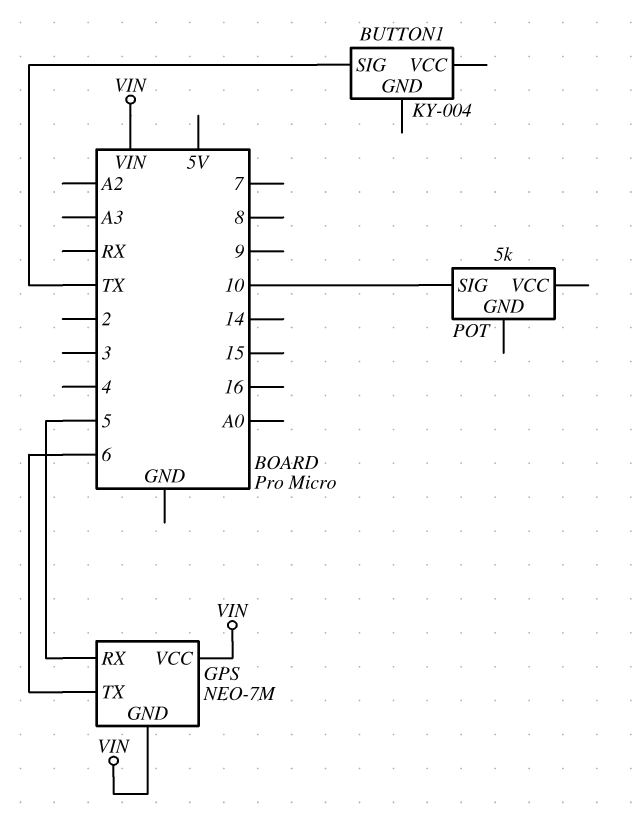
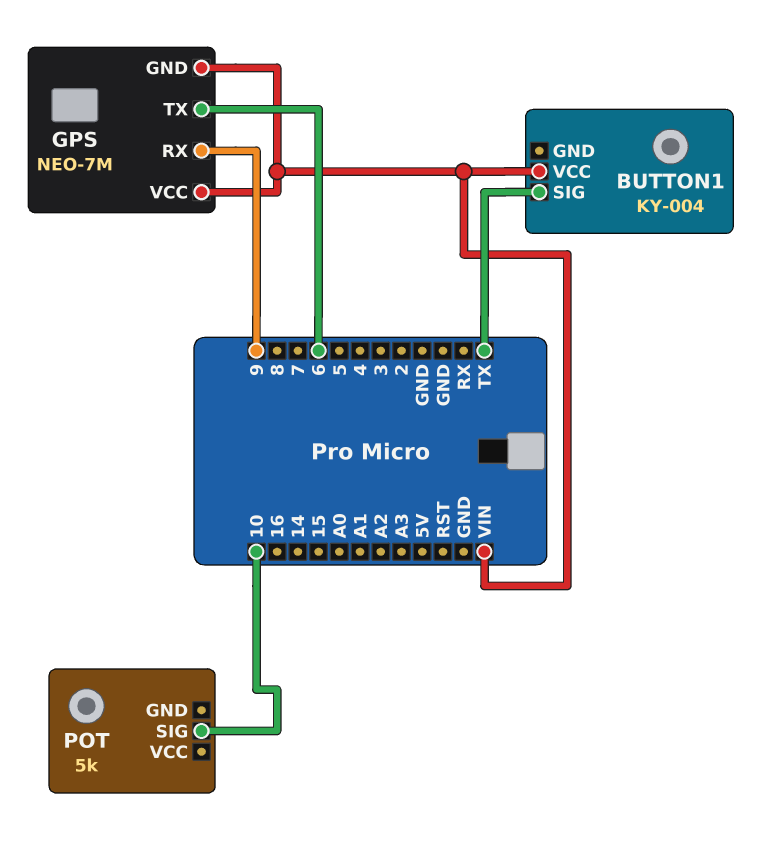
BUTTON1 pin VCC: none -> VIN
GPS pin RX: 5 -> 9

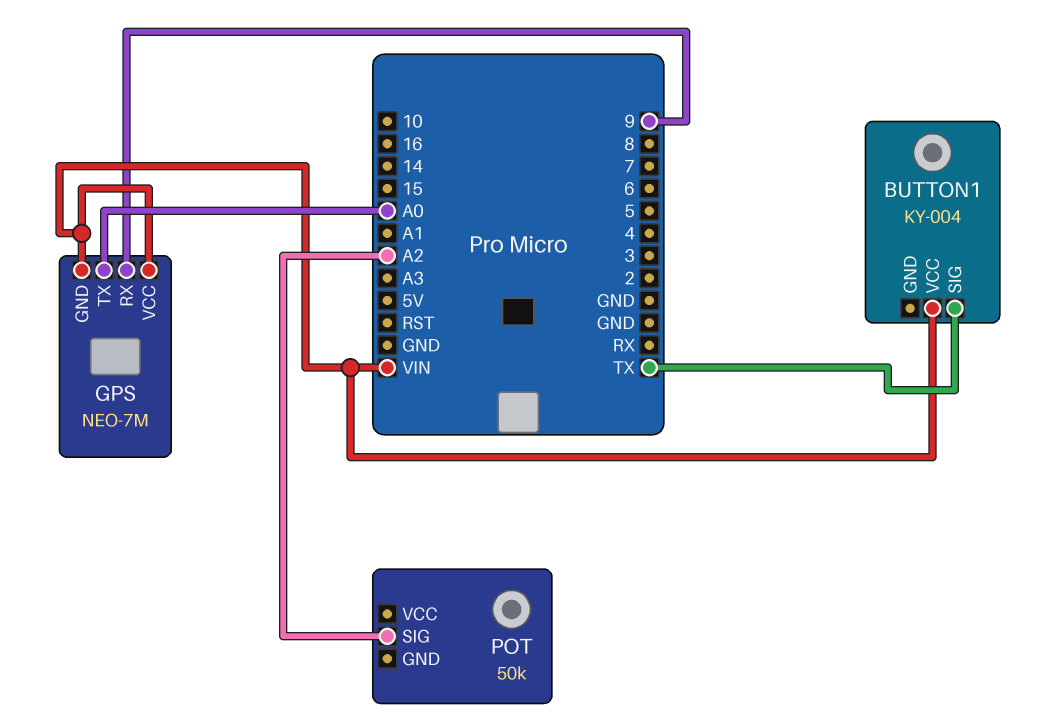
GPS pin TX: 6 -> A0
POT: 5k -> 50k
POT pin SIG: 10 -> A2

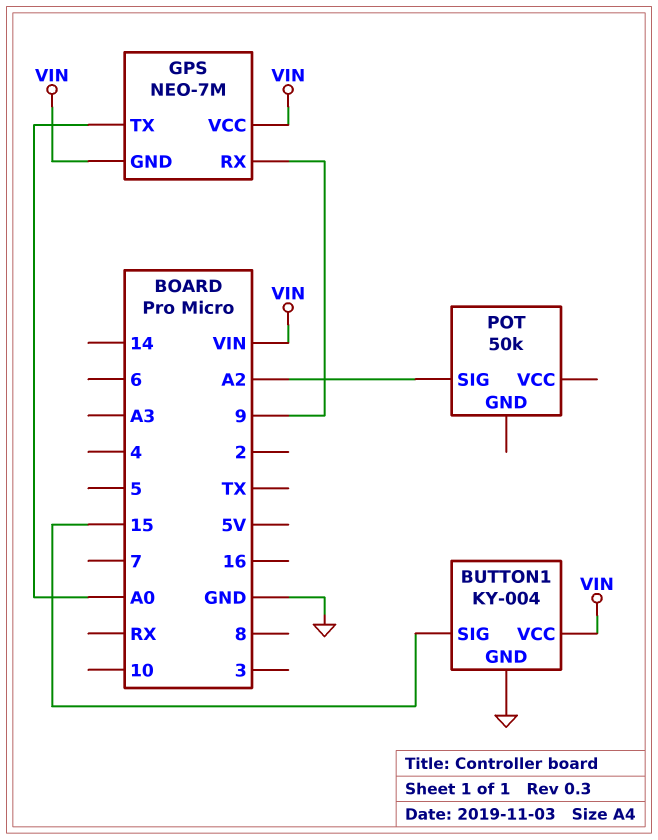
BUTTON1 pin GND: none -> GND
BUTTON1 pin SIG: TX -> 15

